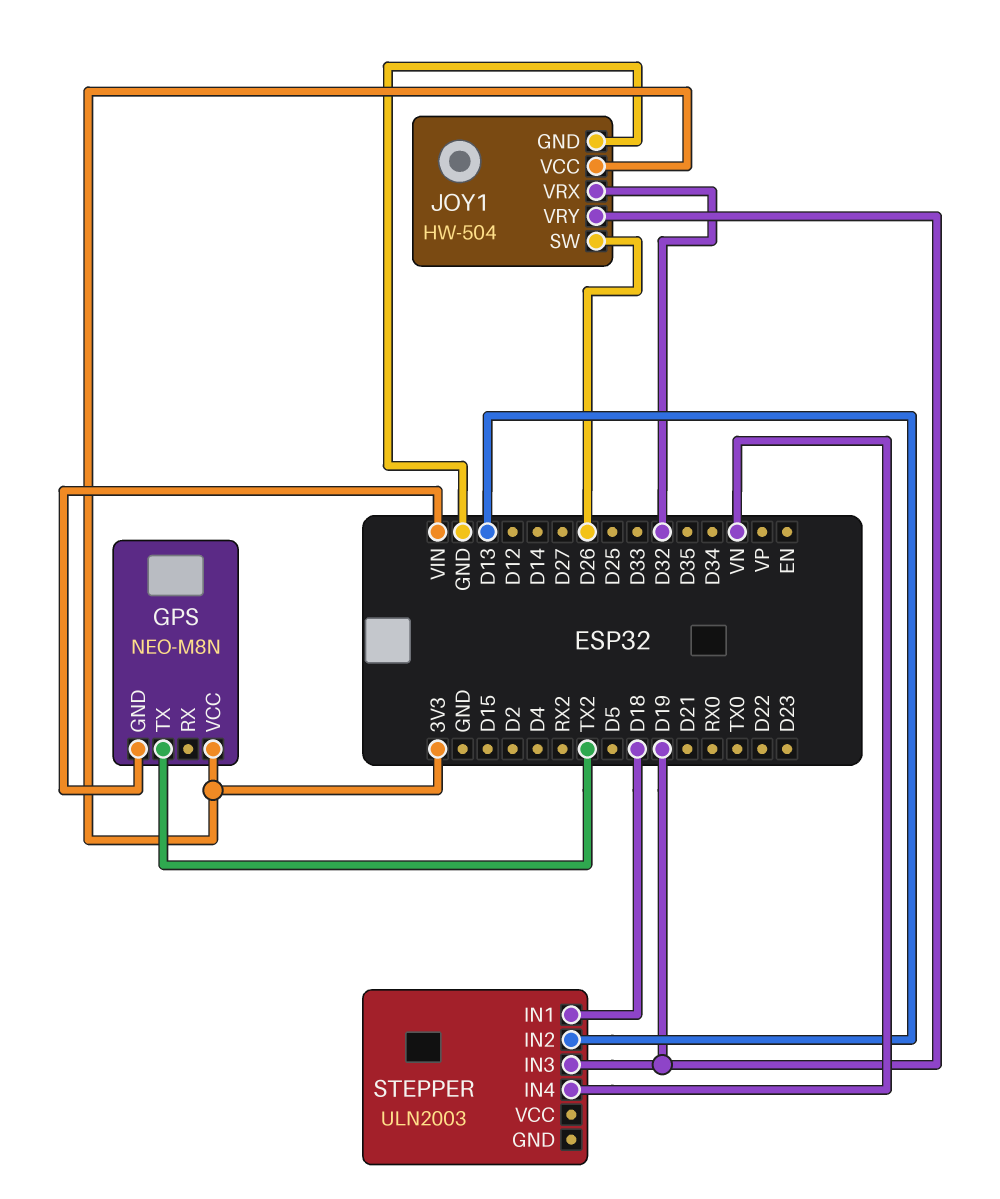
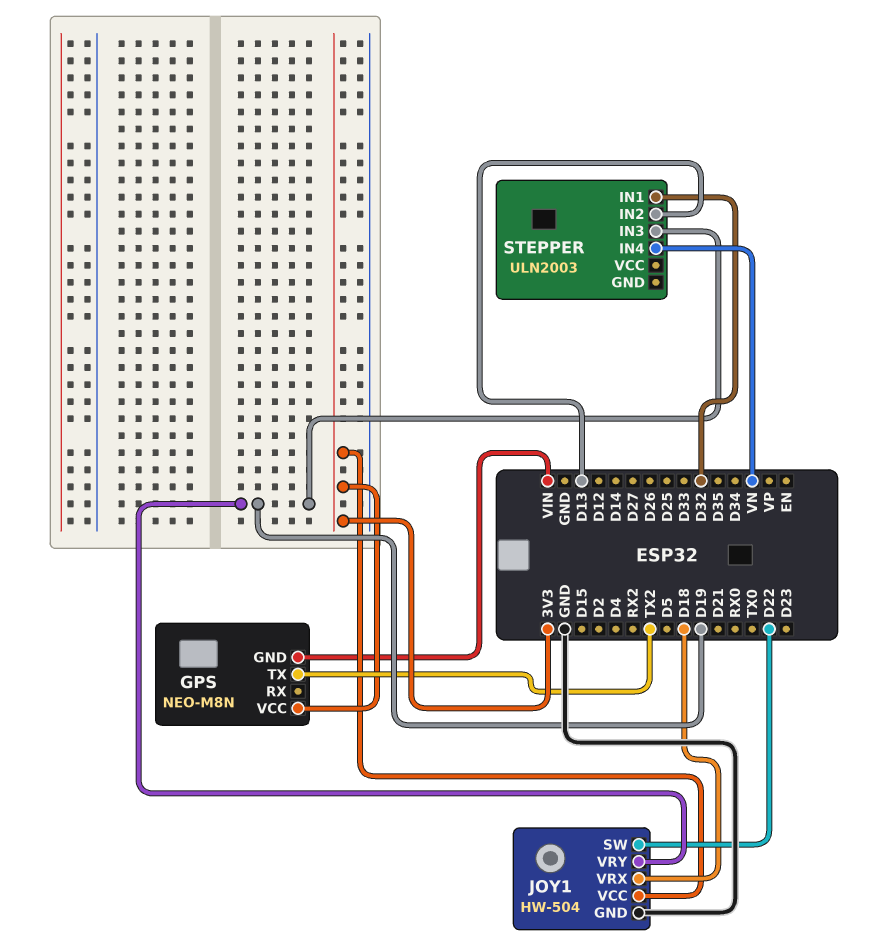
JOY1 pin SW: D26 -> D22
JOY1 pin VRX: D32 -> D18
STEPPER pin IN1: D18 -> D32

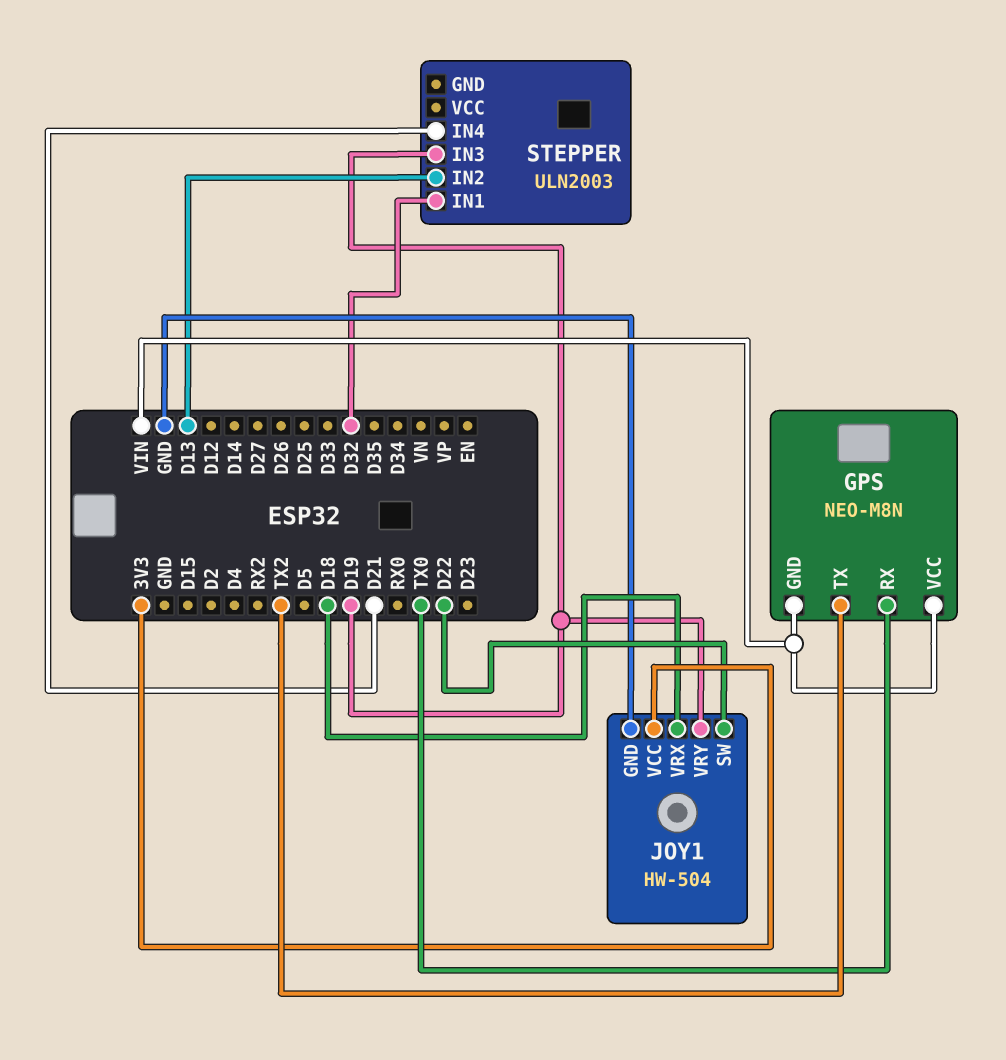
GPS pin RX: none -> TX0
GPS pin VCC: 3V3 -> VIN
STEPPER pin IN4: VN -> D21

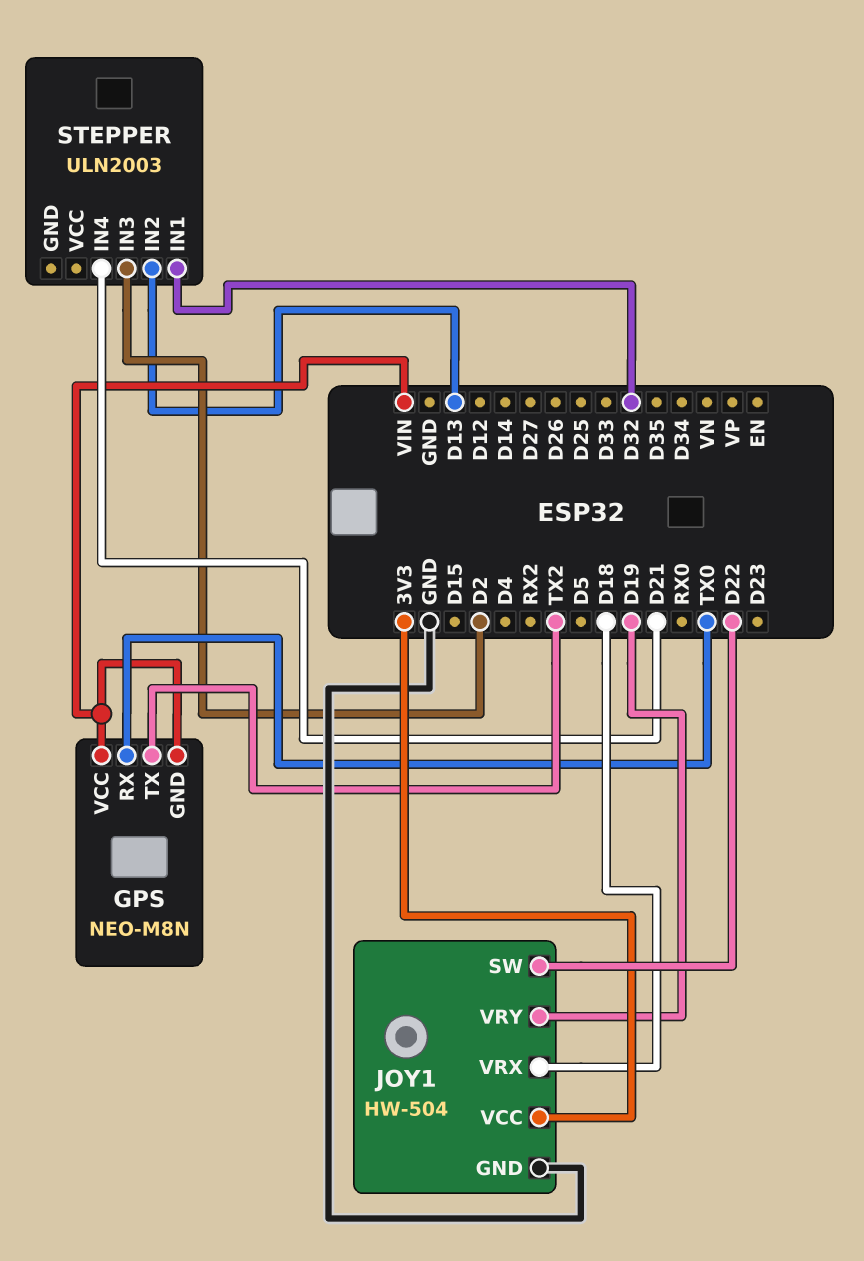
STEPPER pin IN3: D19 -> D2

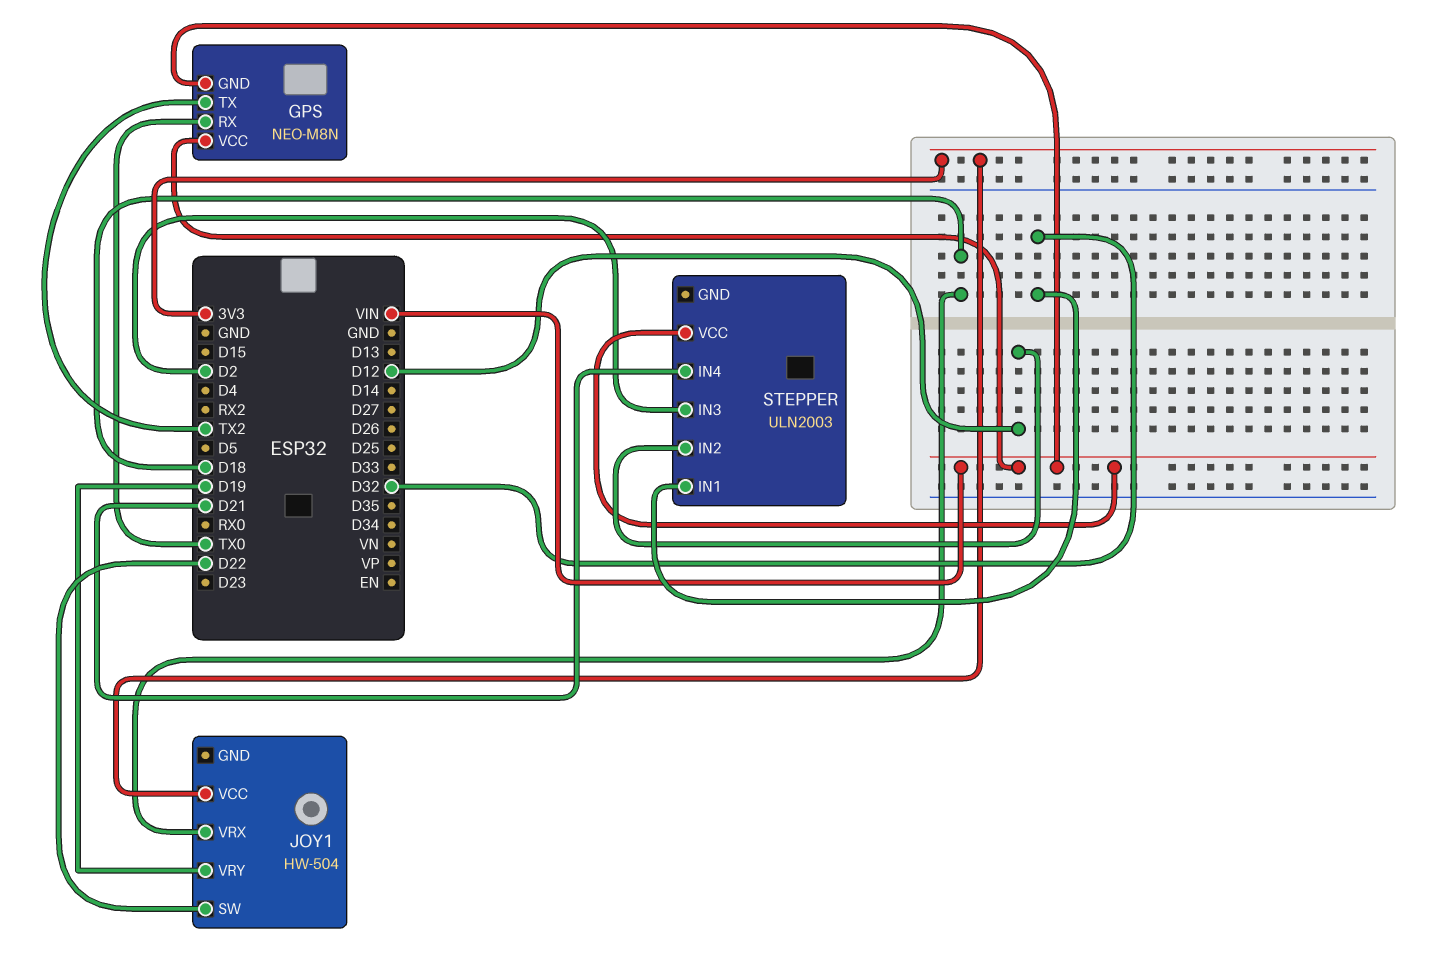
JOY1 pin GND: GND -> none
STEPPER pin IN2: D13 -> D12
STEPPER pin VCC: none -> VIN

